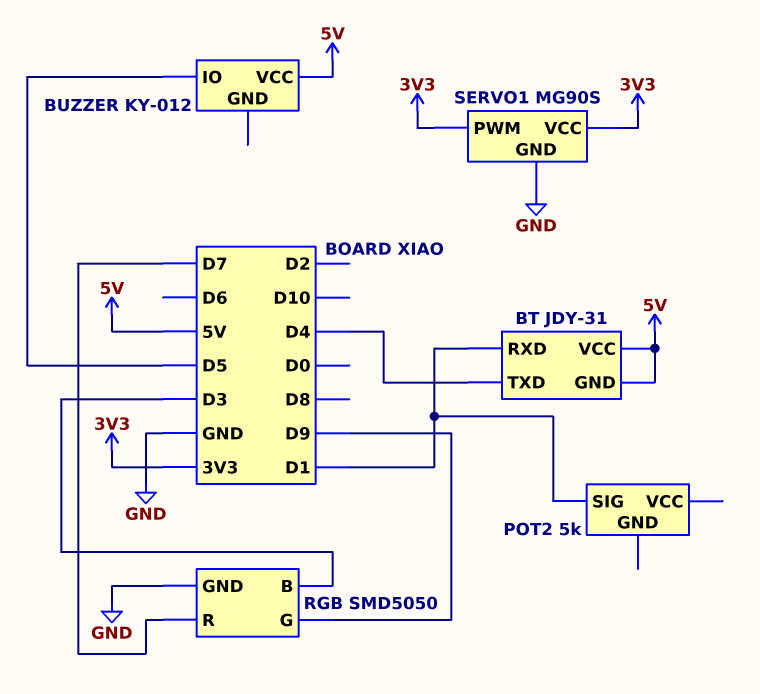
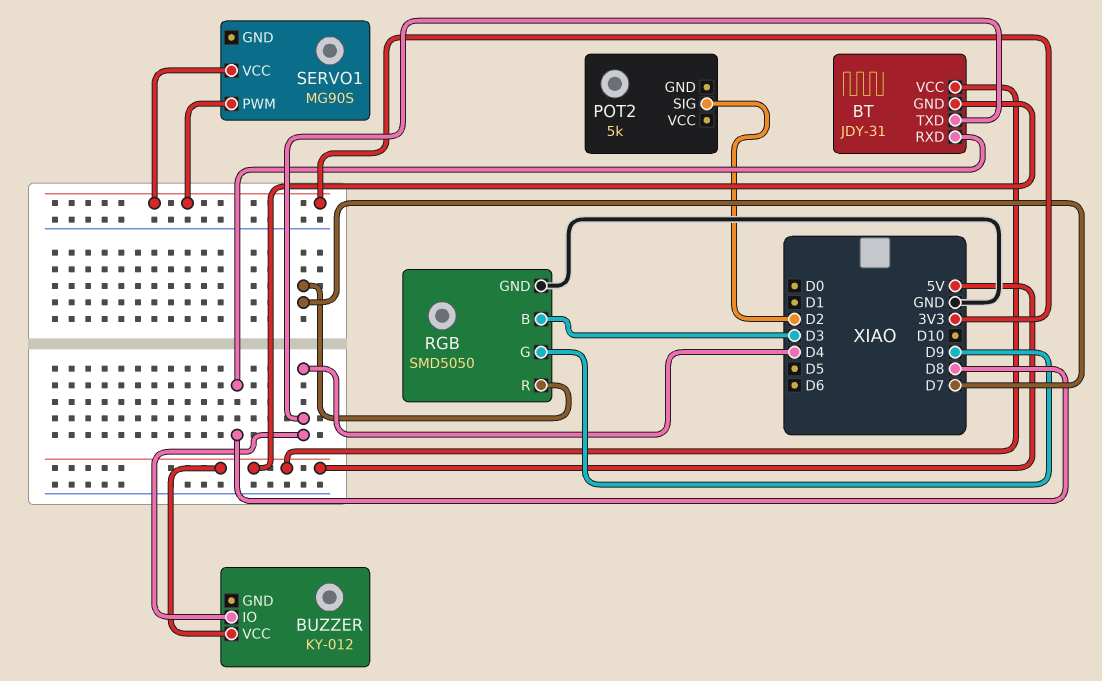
BT pin RXD: D1 -> D8
BUZZER pin IO: D5 -> D4
POT2 pin SIG: D1 -> D2
SERVO1 pin GND: GND -> none

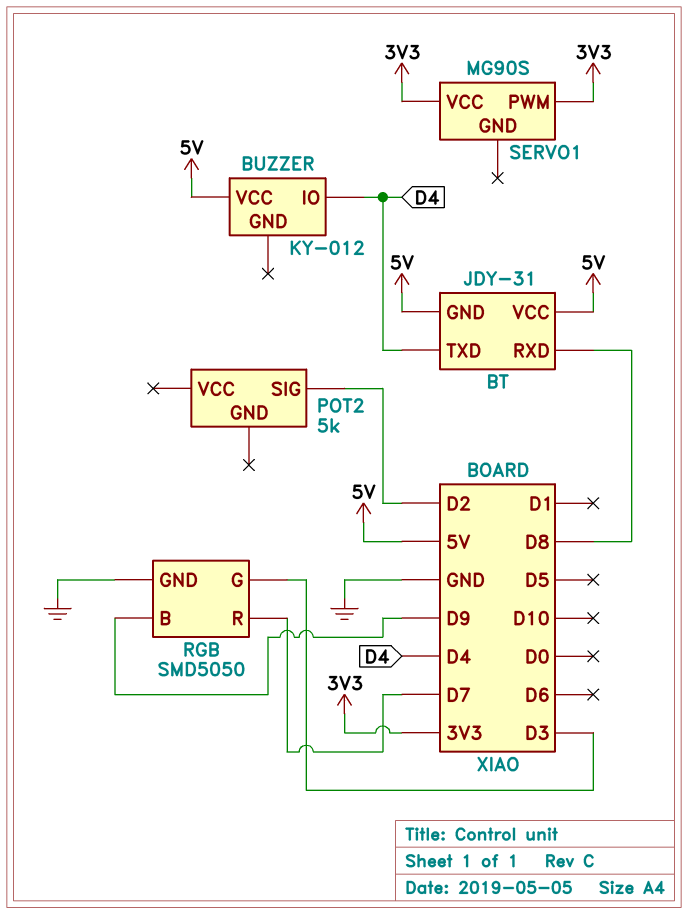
RGB pin B: D3 -> D9
RGB pin G: D9 -> D3

